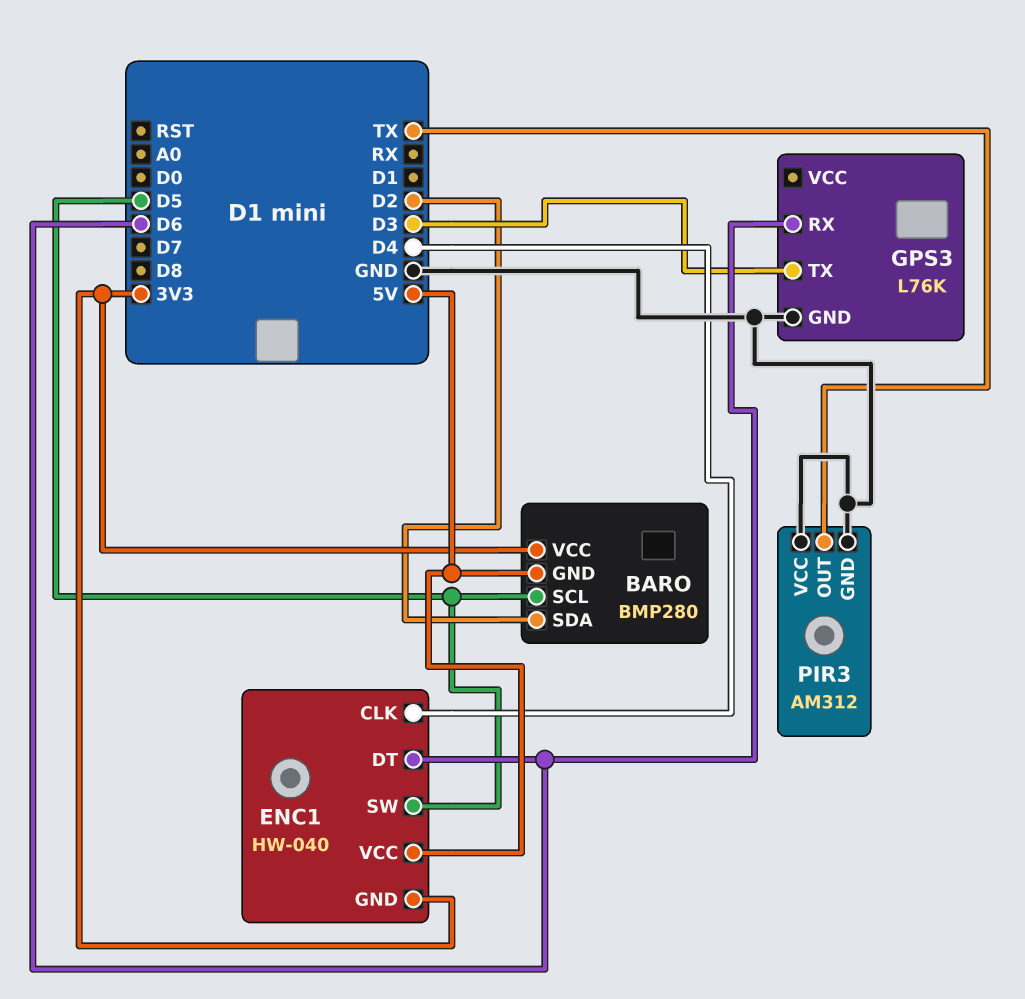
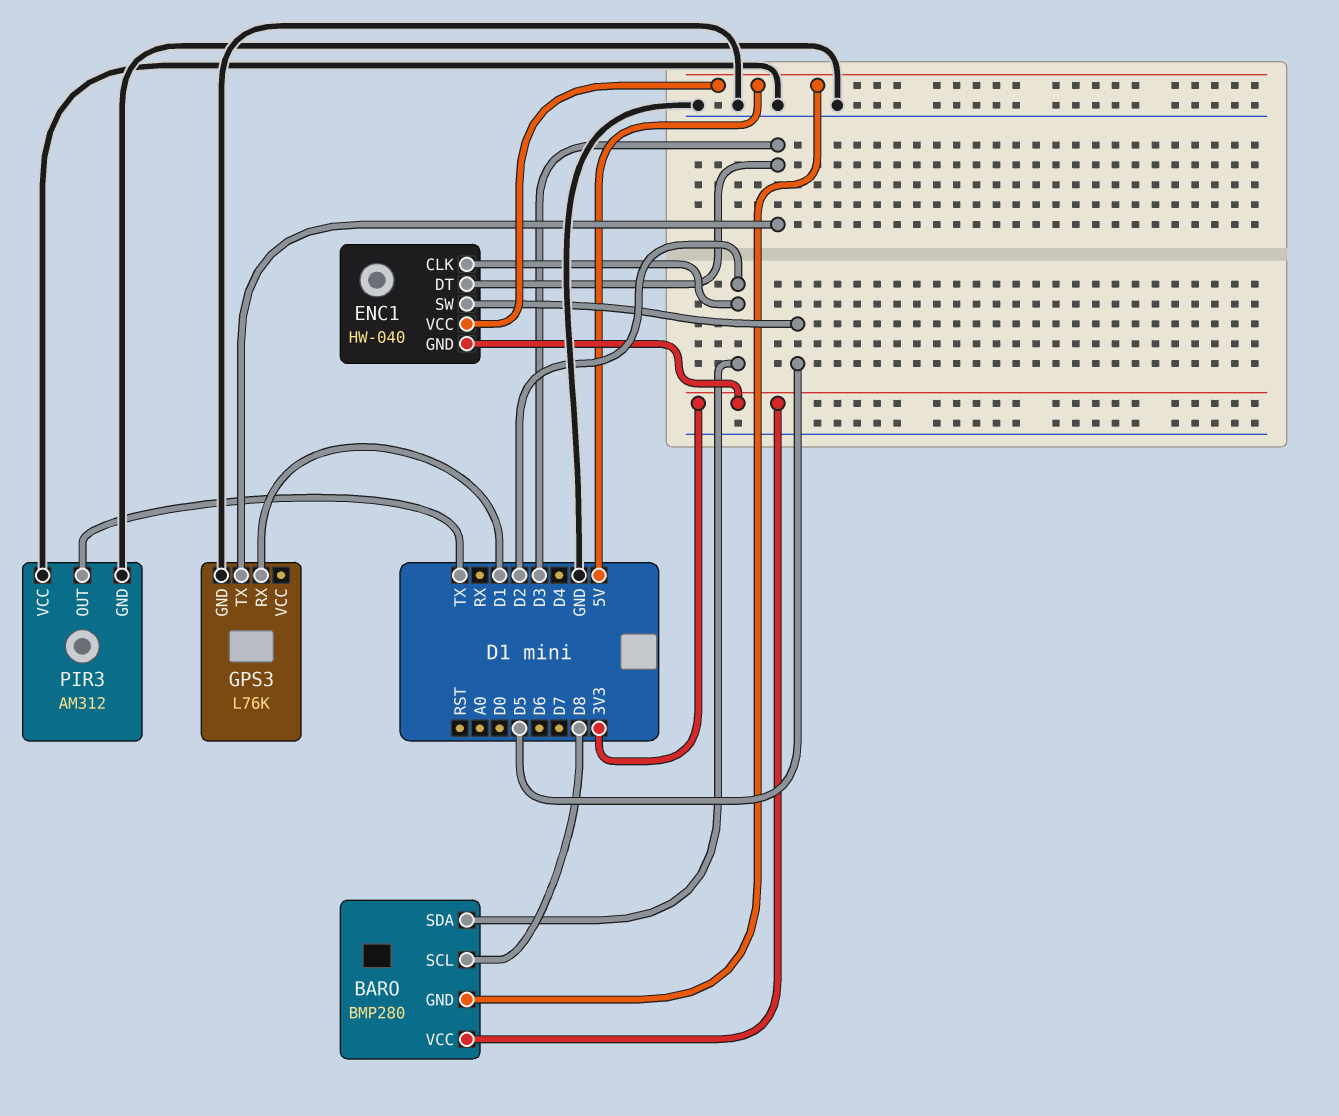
BARO pin SCL: D5 -> D8
ENC1 pin CLK: D4 -> D2
ENC1 pin DT: D6 -> D3
GPS3 pin RX: D6 -> D1

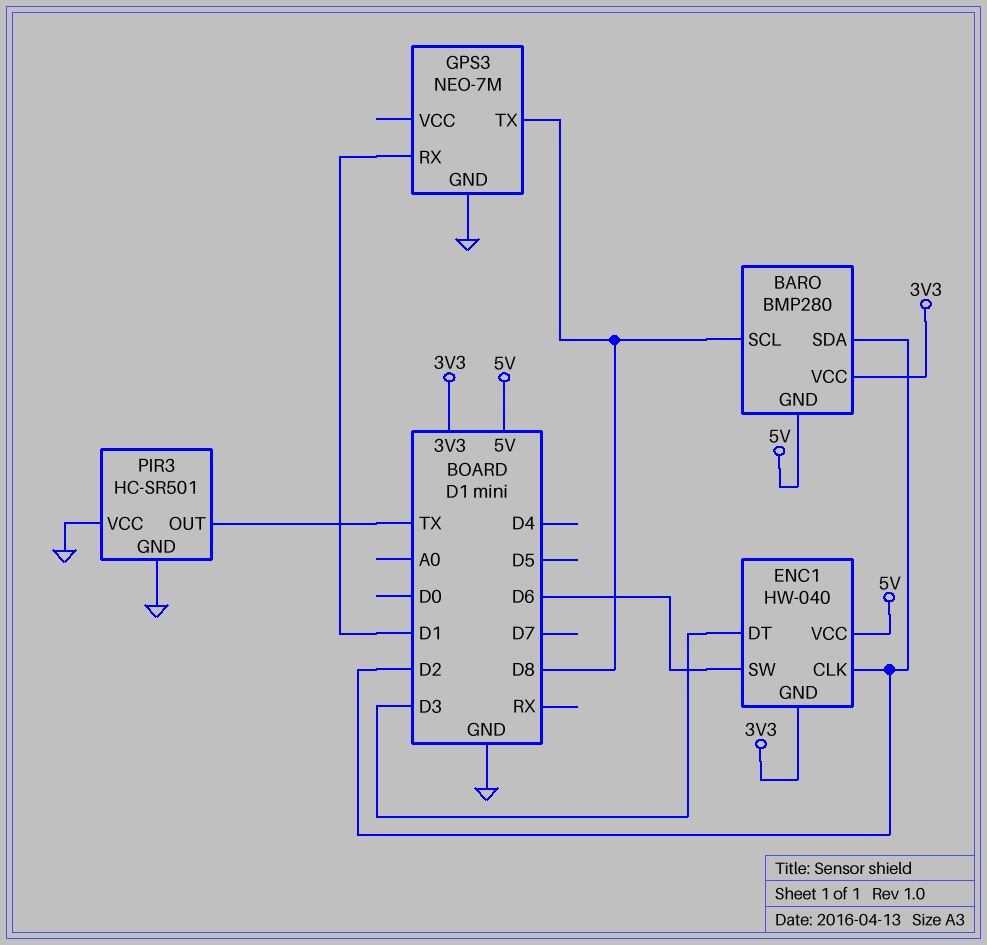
ENC1 pin SW: D5 -> D6
GPS3: L76K -> NEO-7M
GPS3 pin TX: D3 -> D8
PIR3: AM312 -> HC-SR501

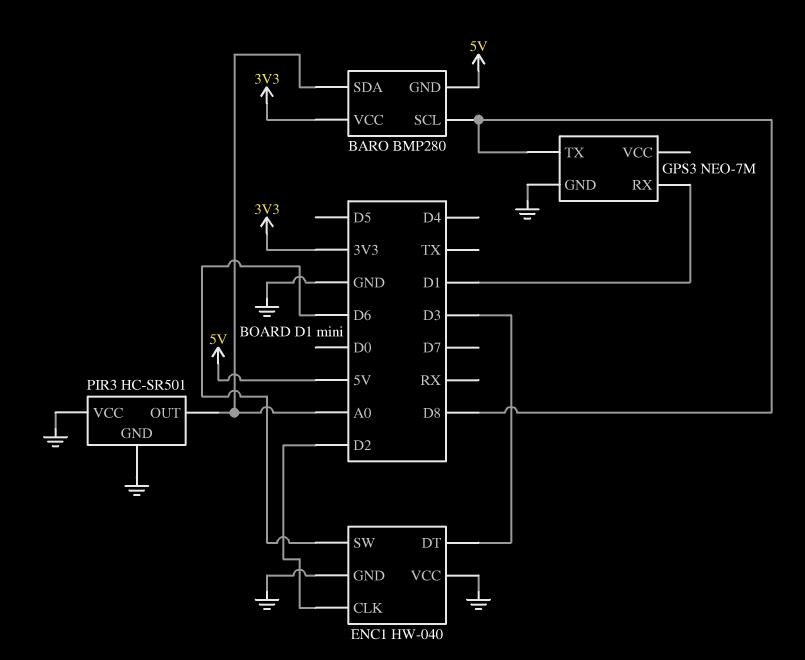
BARO pin SDA: D2 -> A0
ENC1 pin GND: 3V3 -> GND
ENC1 pin VCC: 5V -> GND
PIR3 pin OUT: TX -> A0

